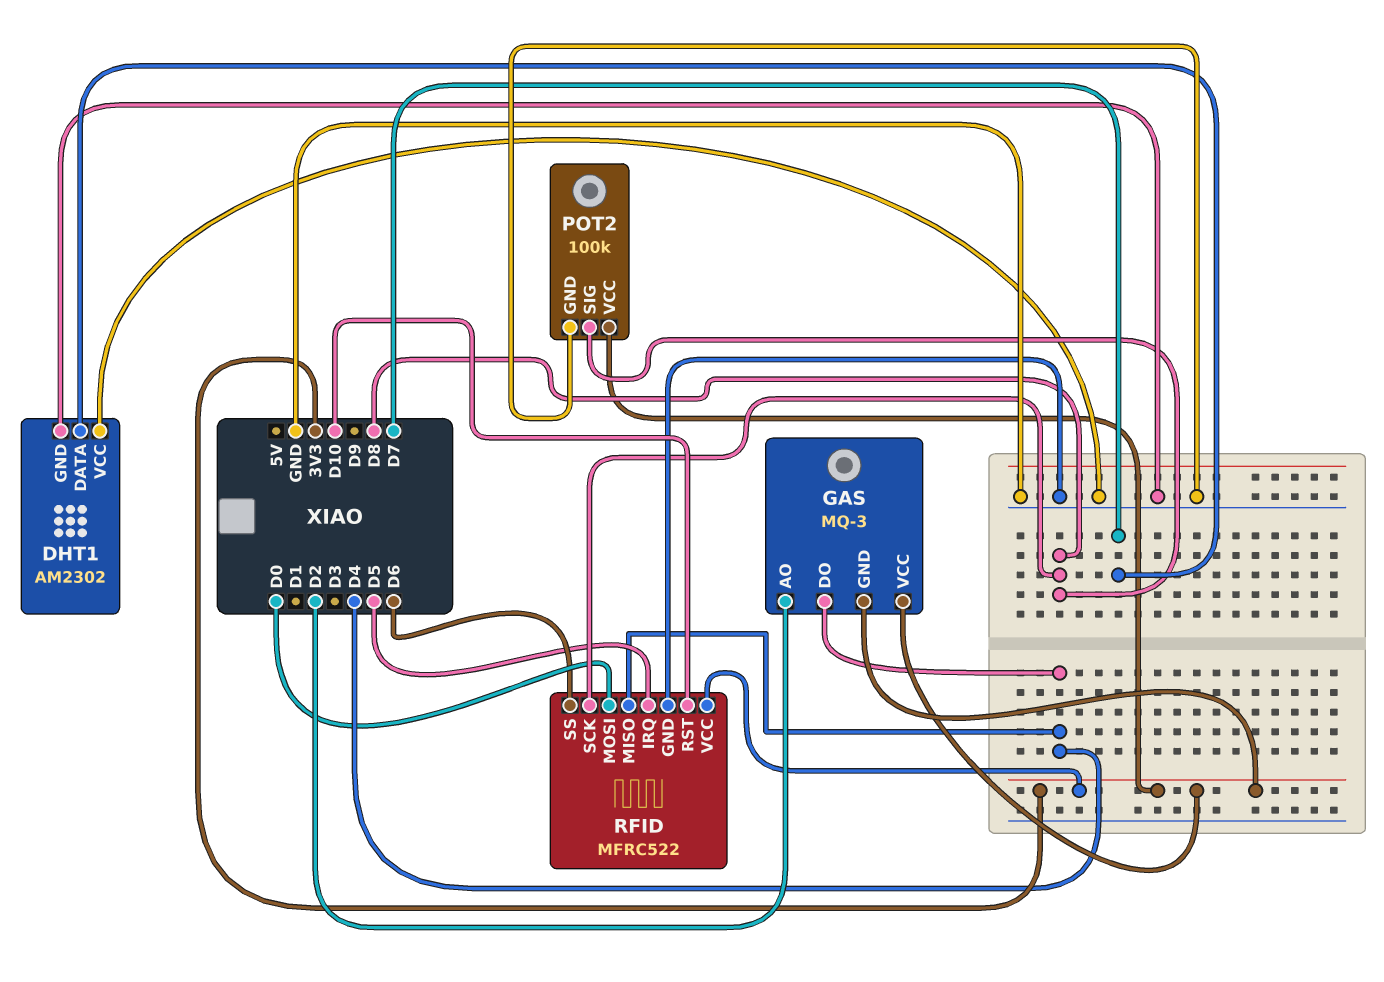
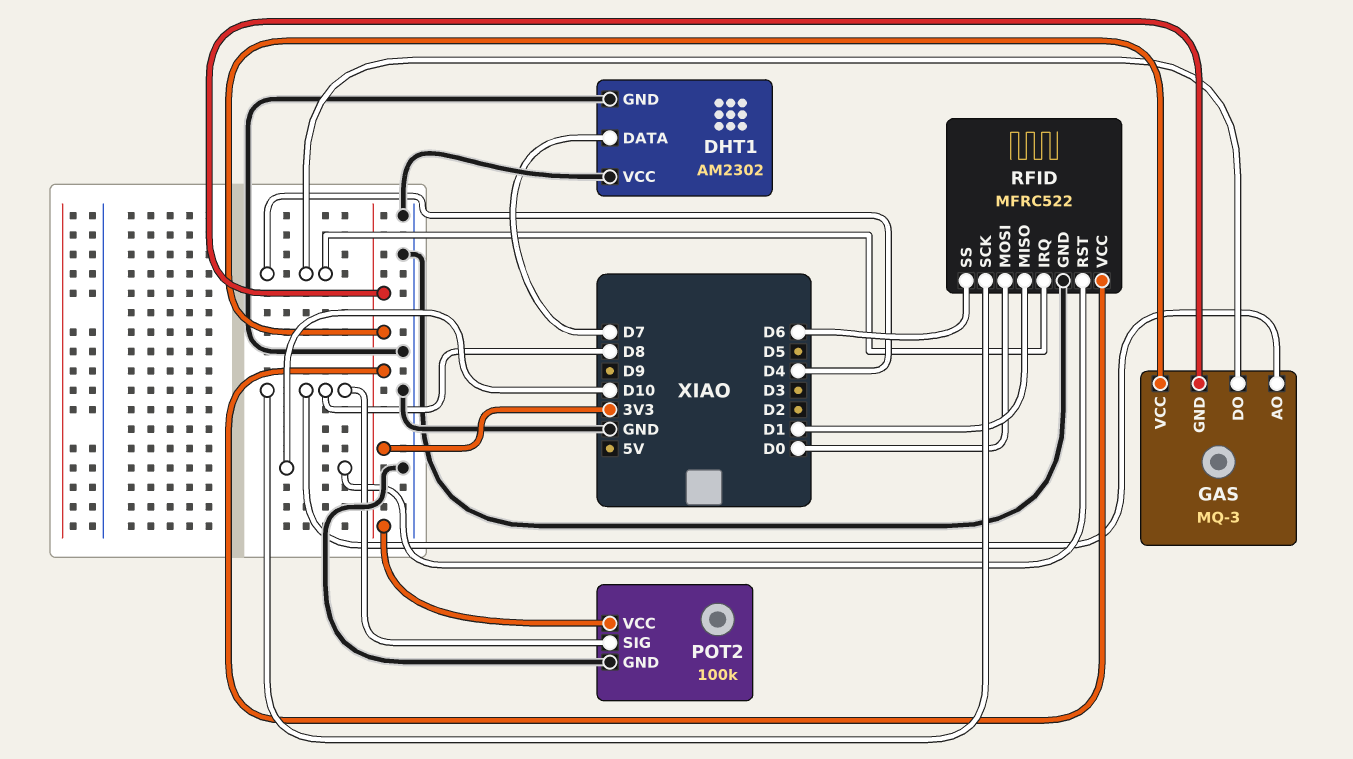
GAS pin AO: D2 -> D8
RFID pin IRQ: D5 -> D4
RFID pin MISO: D4 -> D1

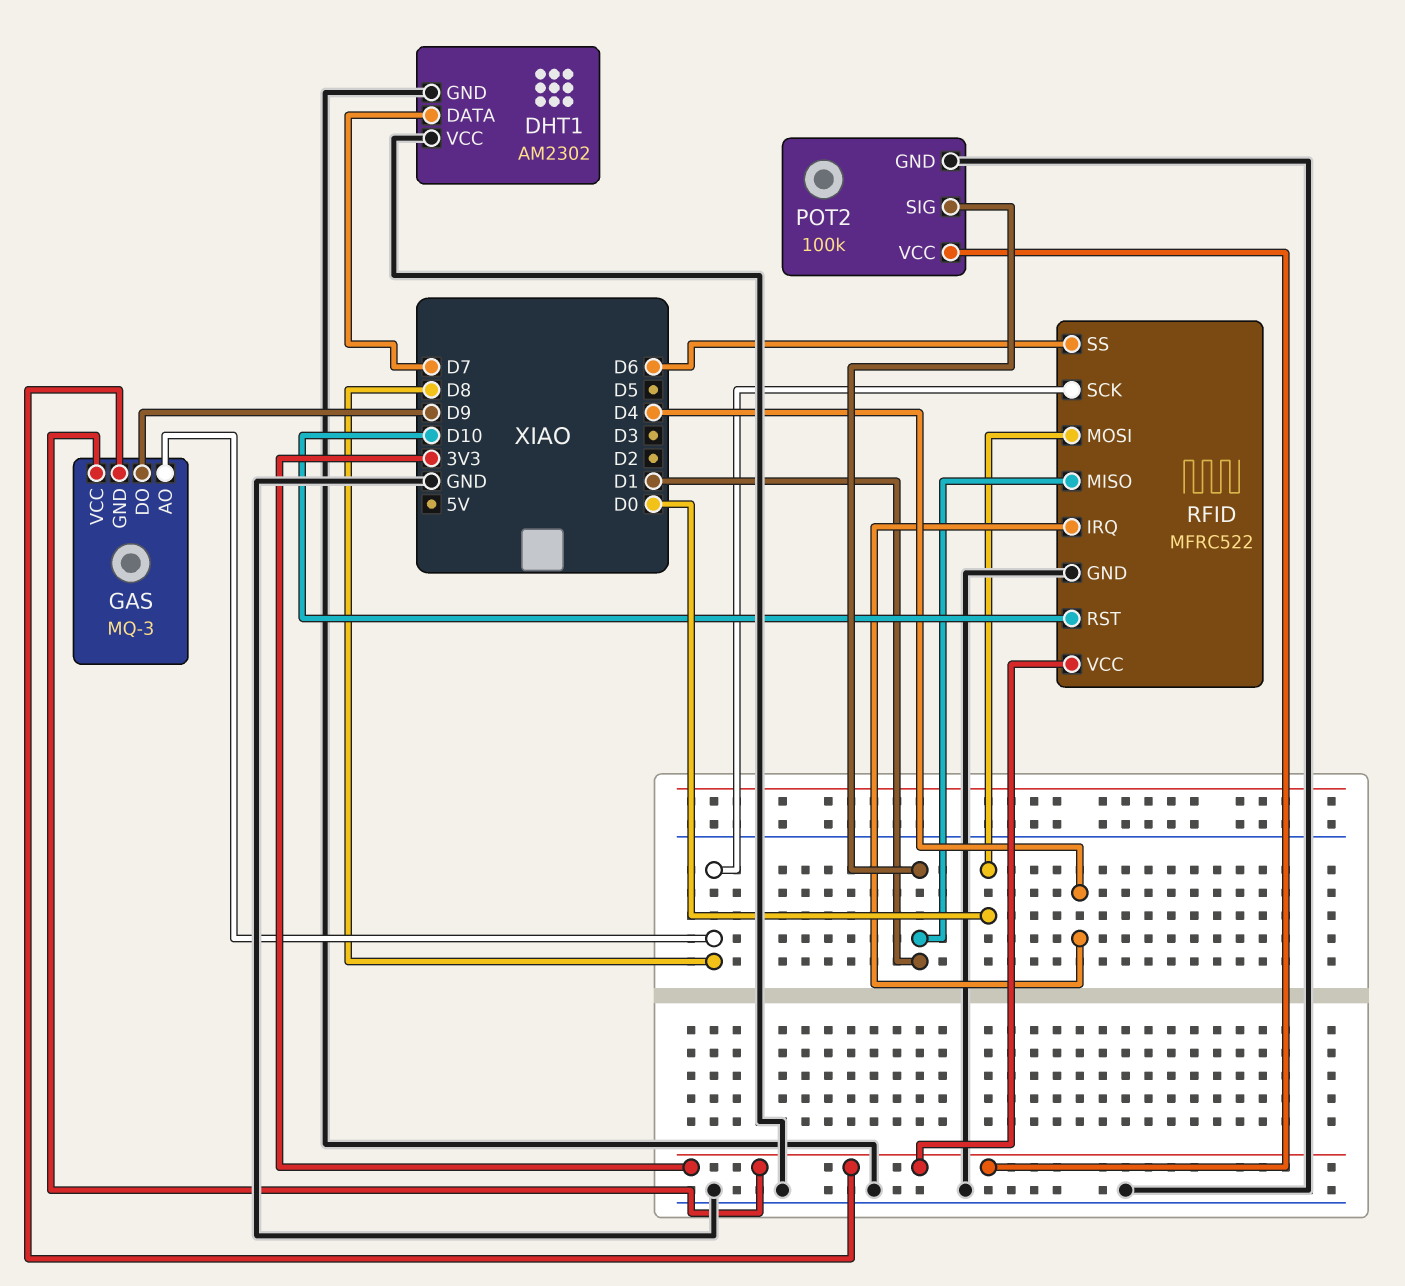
GAS pin DO: D4 -> D9
POT2 pin SIG: D8 -> D1

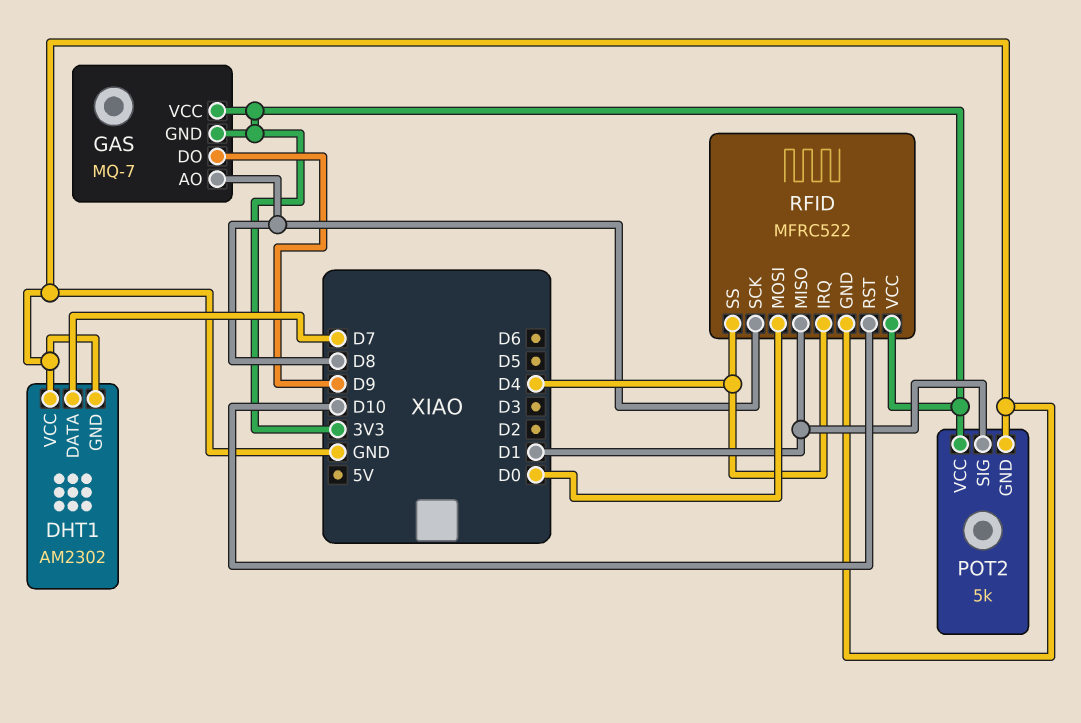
GAS: MQ-3 -> MQ-7
POT2: 100k -> 5k
RFID pin SS: D6 -> D4

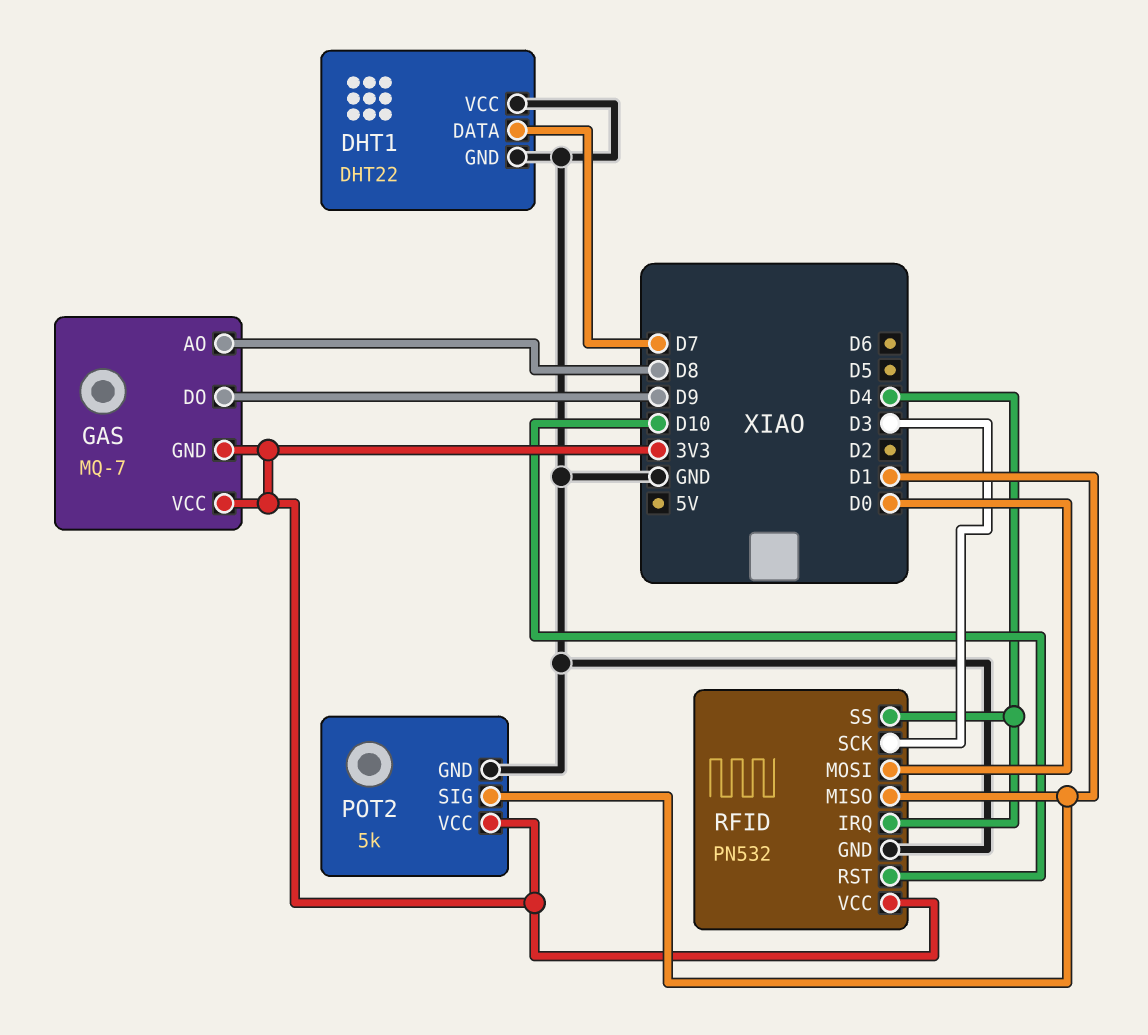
DHT1: AM2302 -> DHT22
RFID: MFRC522 -> PN532
RFID pin SCK: D8 -> D3

